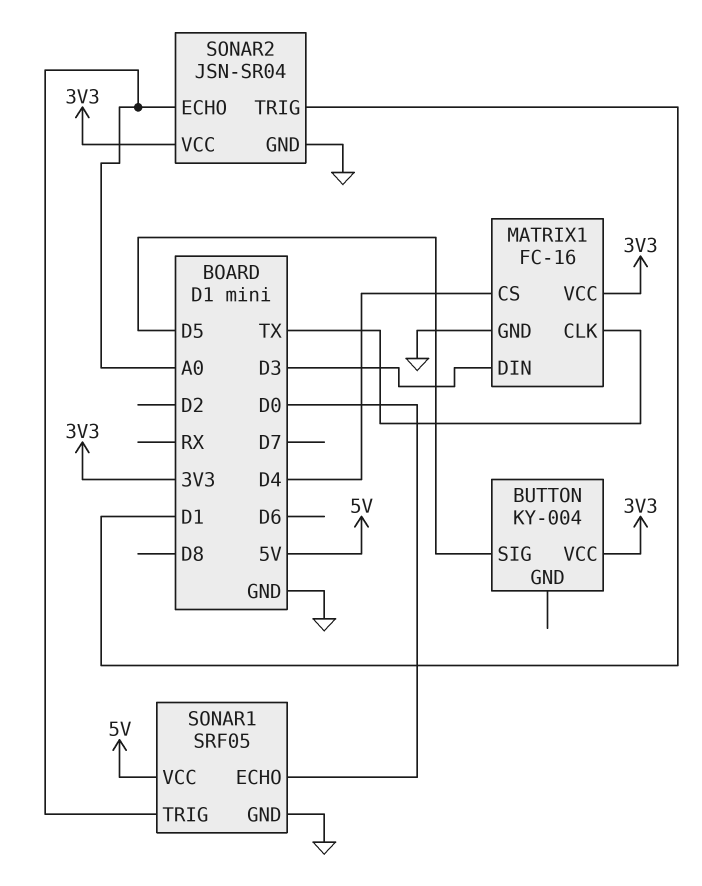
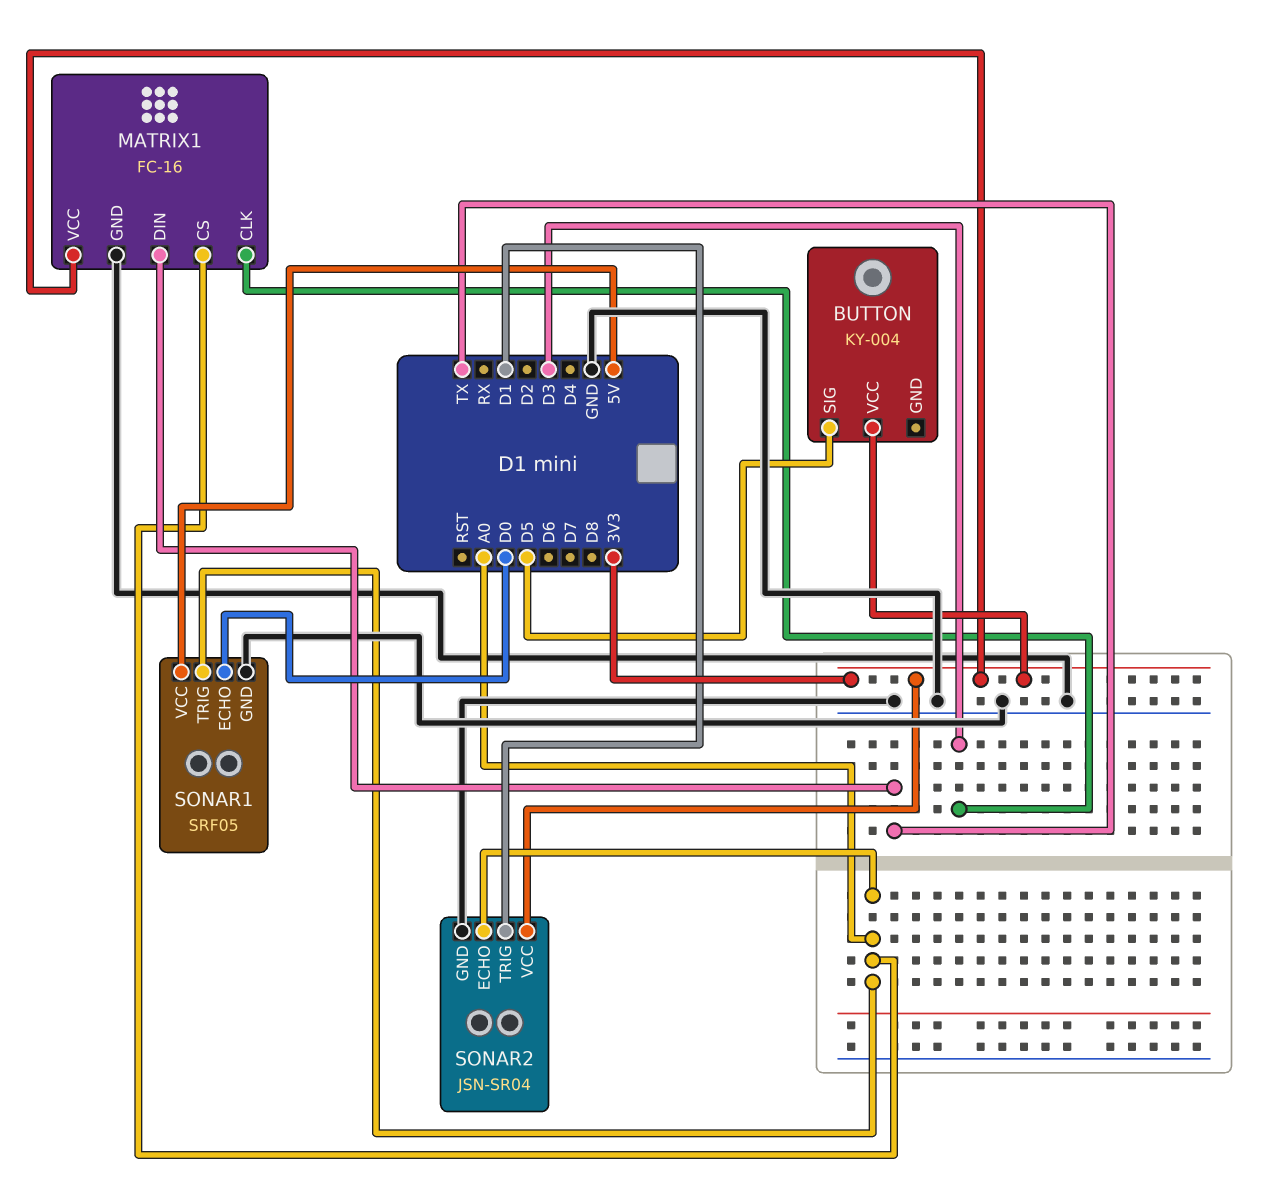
MATRIX1 pin CLK: TX -> D3
MATRIX1 pin CS: D4 -> A0
MATRIX1 pin DIN: D3 -> TX

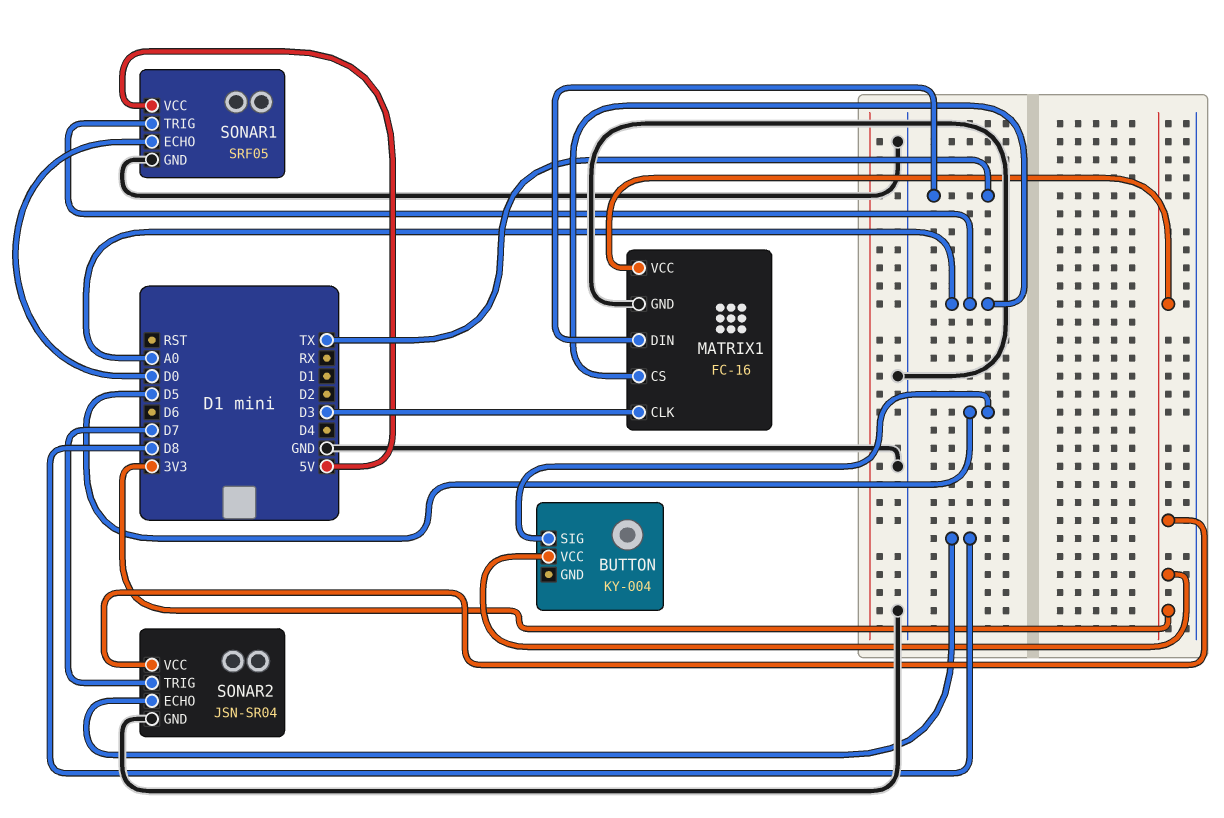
SONAR2 pin ECHO: A0 -> D8
SONAR2 pin TRIG: D1 -> D7

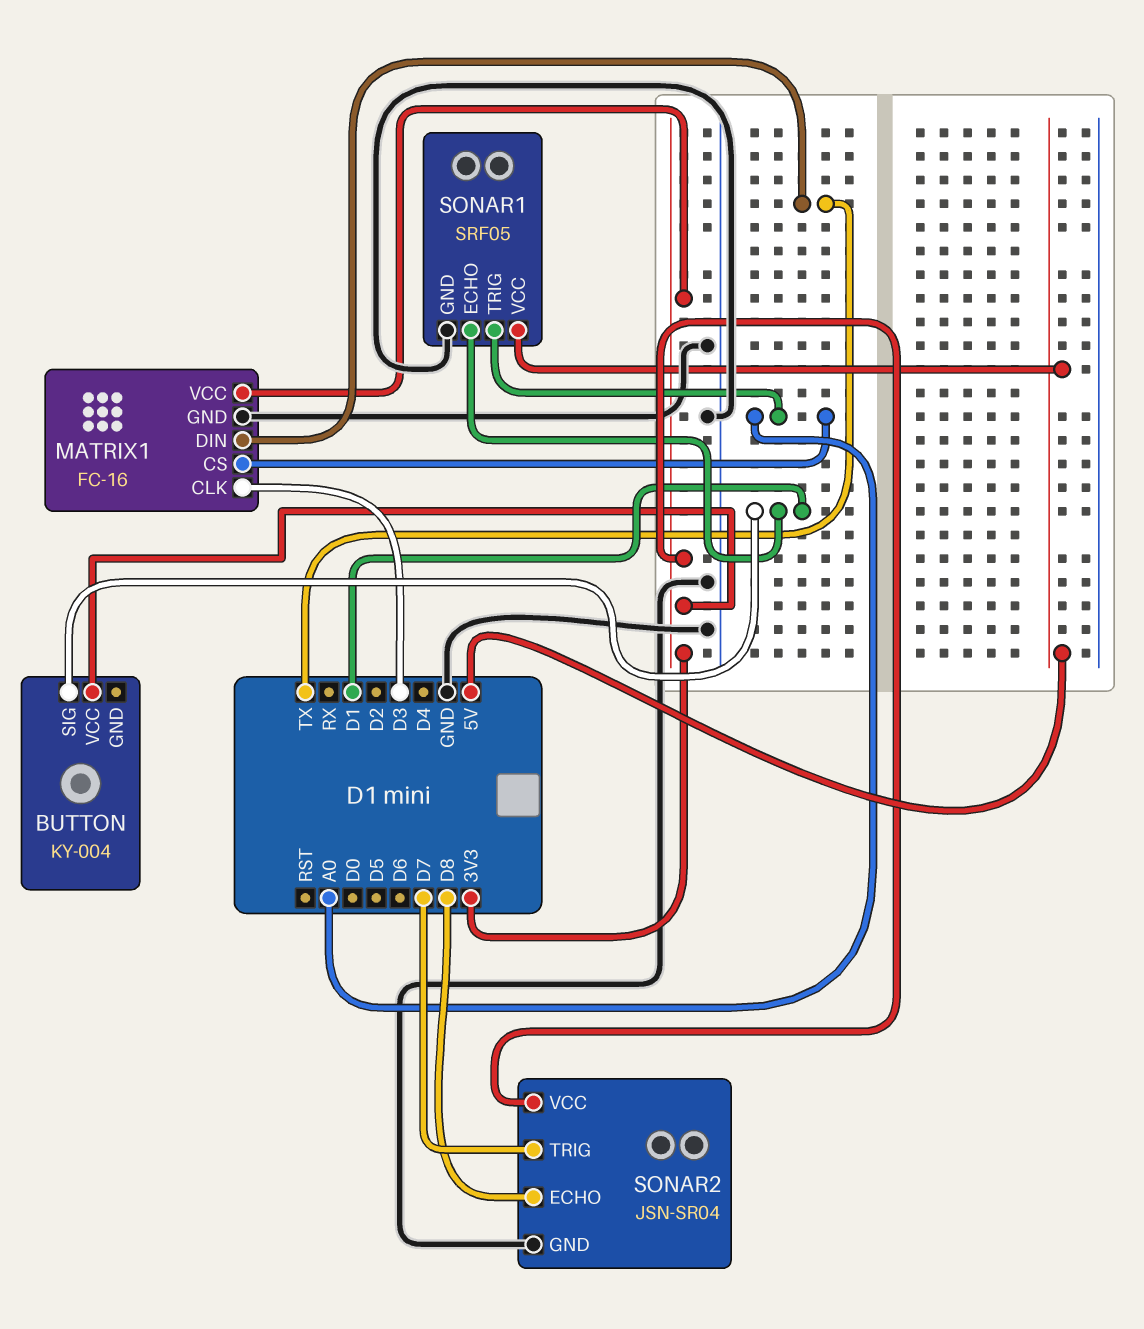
BUTTON pin SIG: D5 -> D1
SONAR1 pin ECHO: D0 -> D1

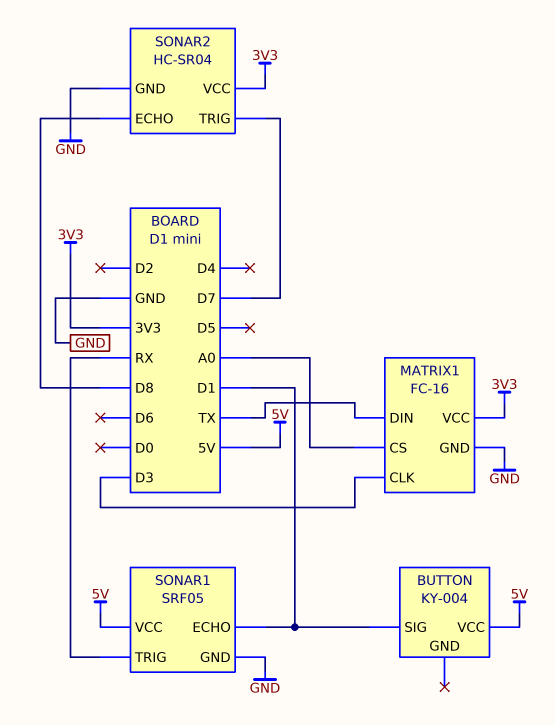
BUTTON pin VCC: 3V3 -> 5V
SONAR1 pin TRIG: A0 -> RX
SONAR2: JSN-SR04 -> HC-SR04

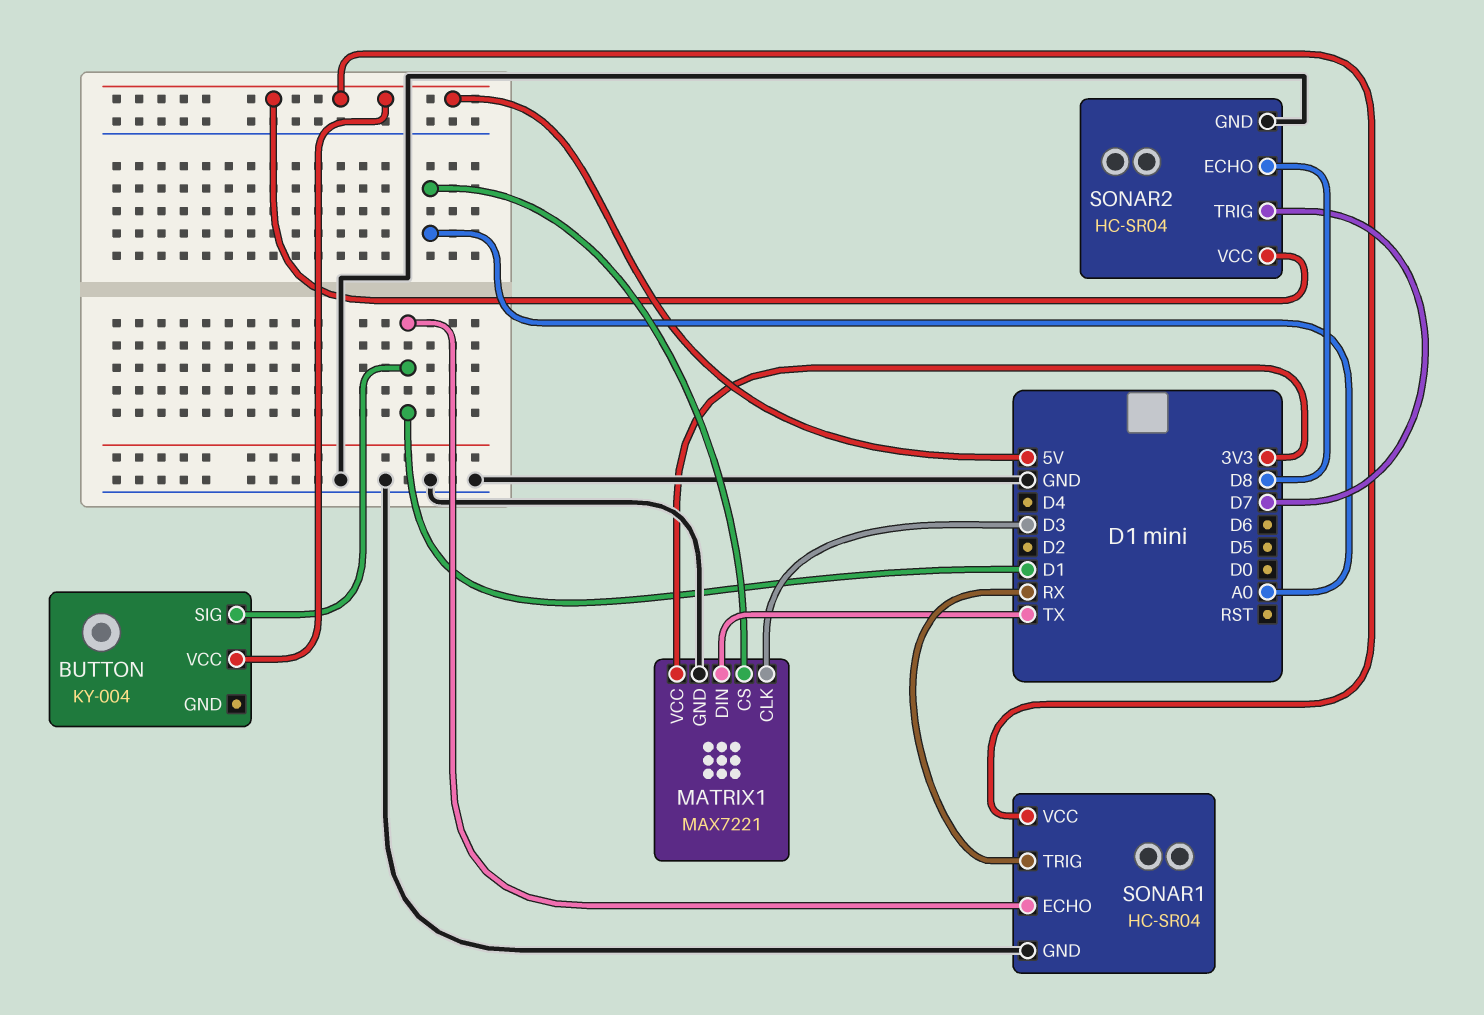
MATRIX1: FC-16 -> MAX7221
SONAR1: SRF05 -> HC-SR04
SONAR2 pin VCC: 3V3 -> 5V

